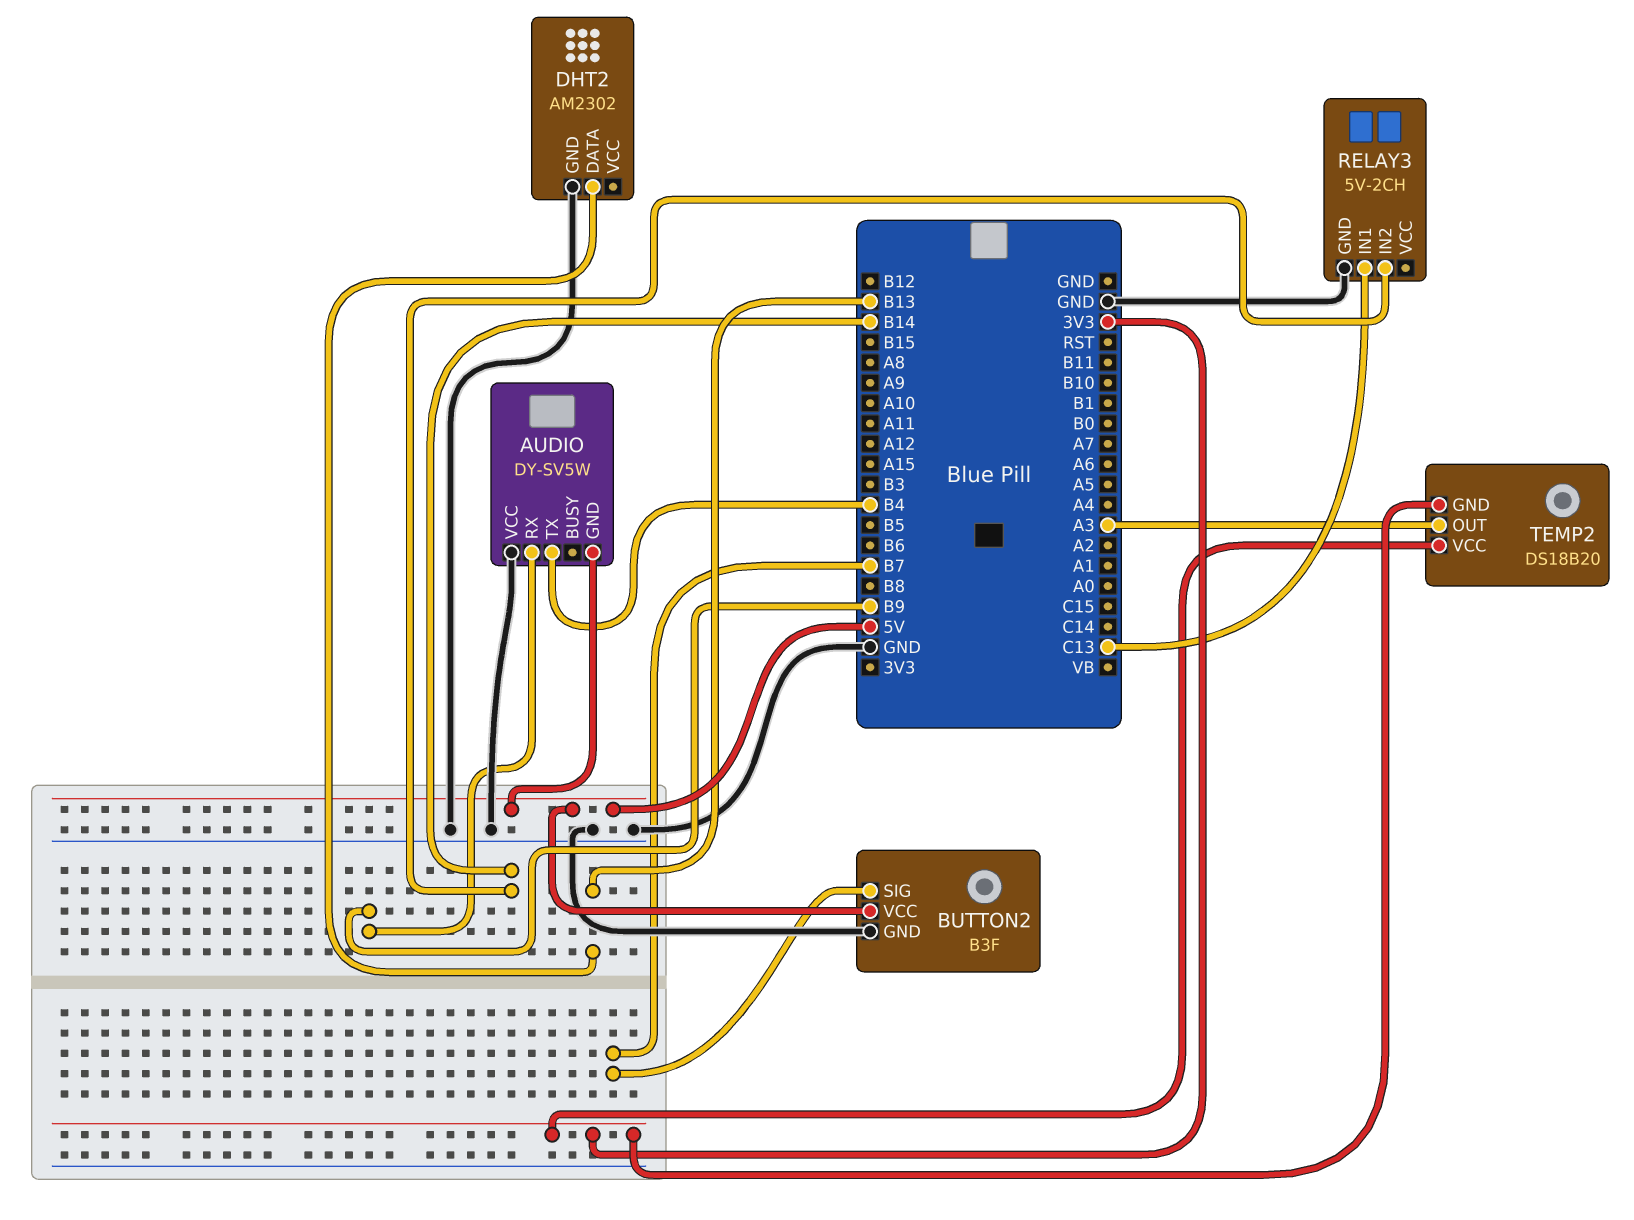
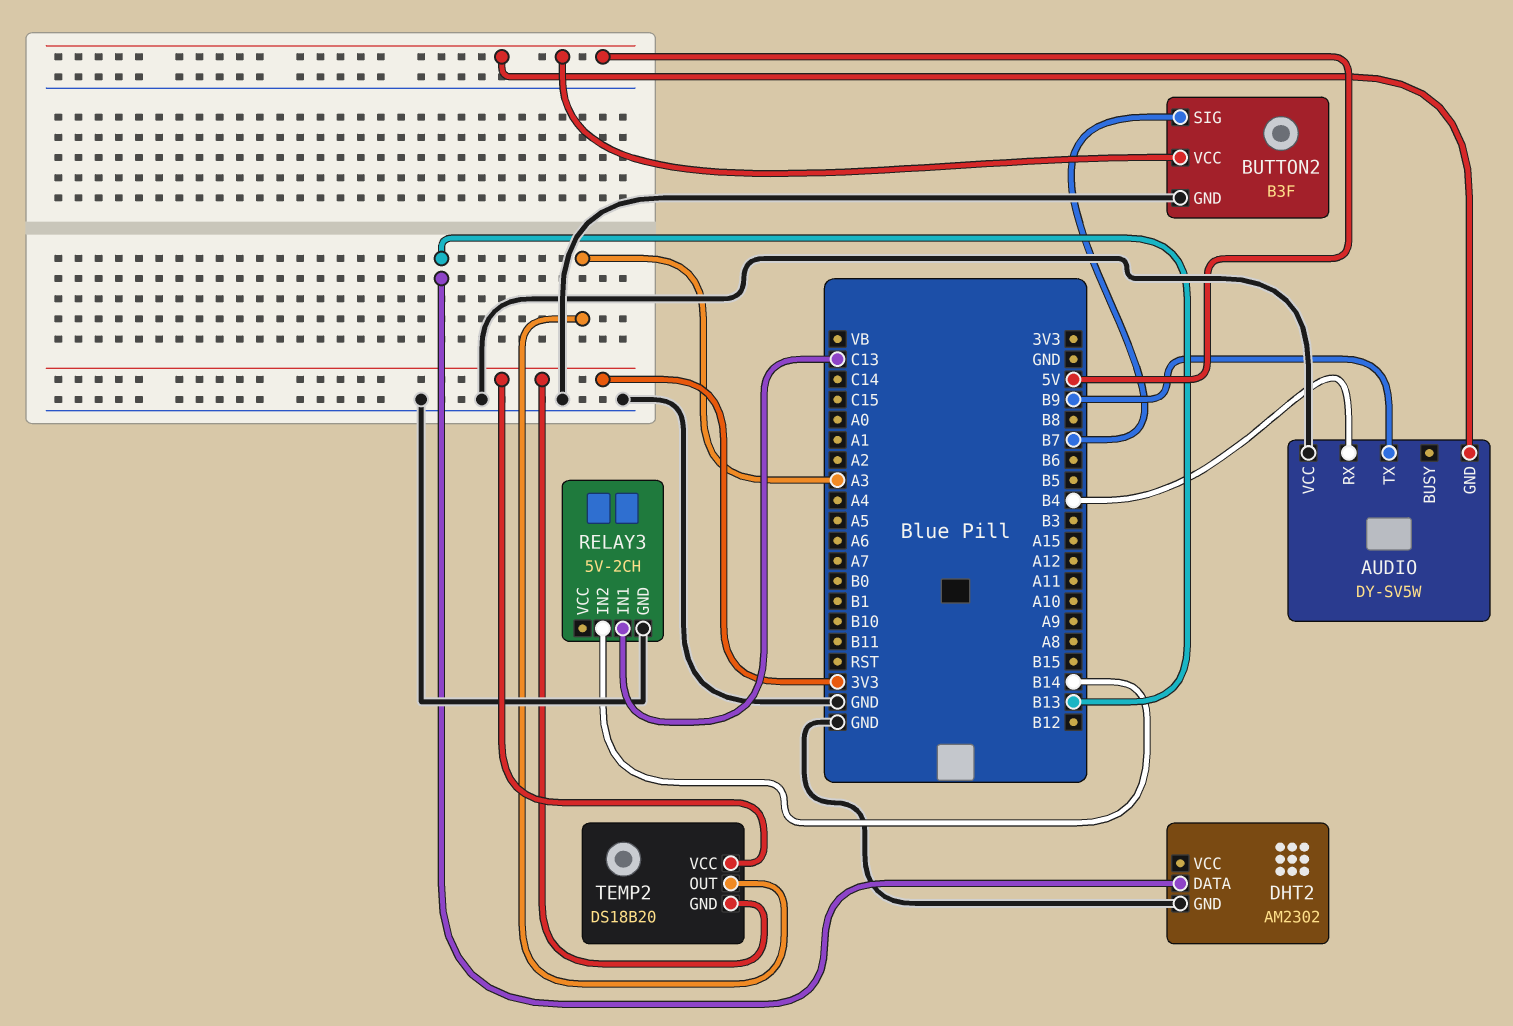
AUDIO pin RX: B9 -> B4
AUDIO pin TX: B4 -> B9

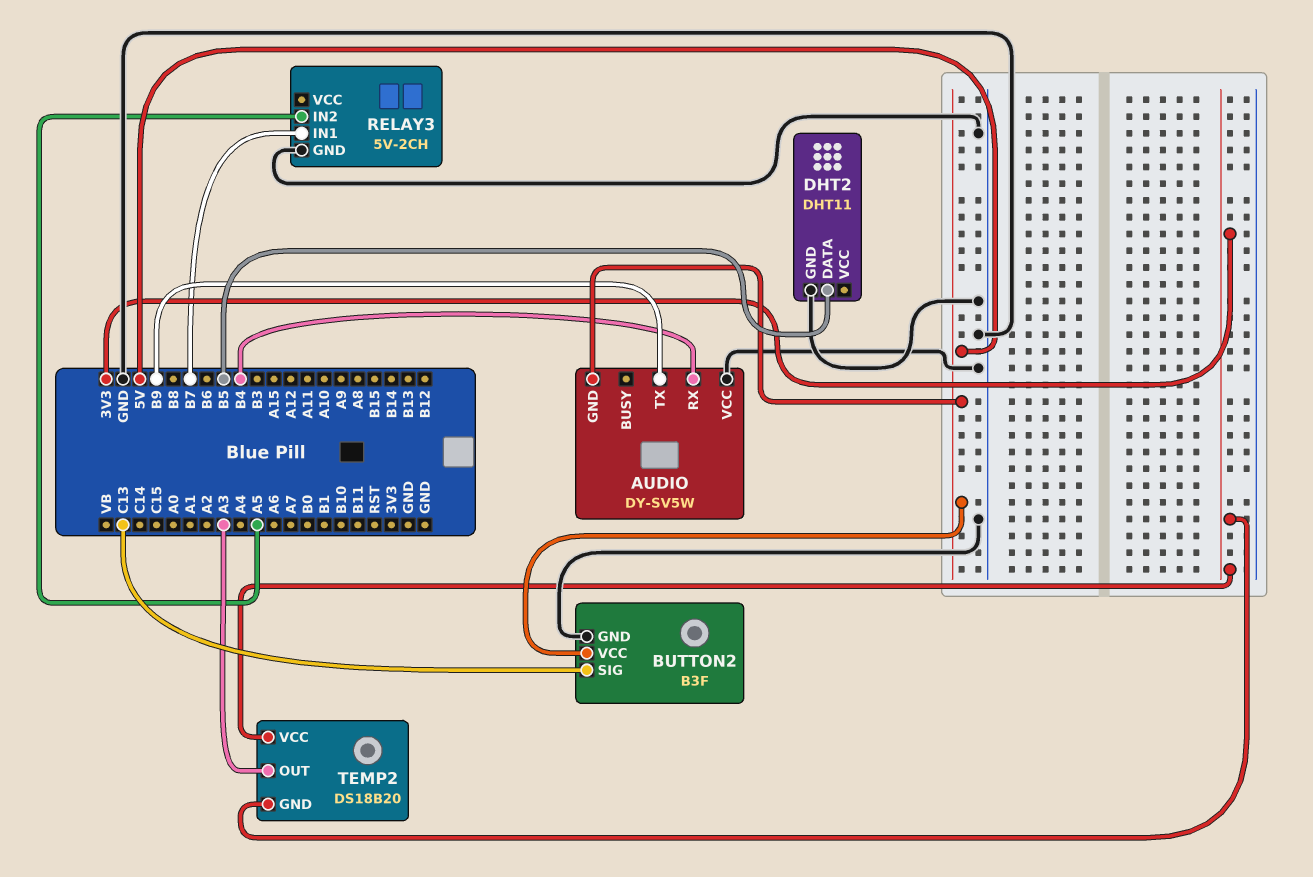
BUTTON2 pin SIG: B7 -> C13
DHT2: AM2302 -> DHT11
DHT2 pin DATA: B13 -> B5
RELAY3 pin IN1: C13 -> B7
RELAY3 pin IN2: B14 -> A5

